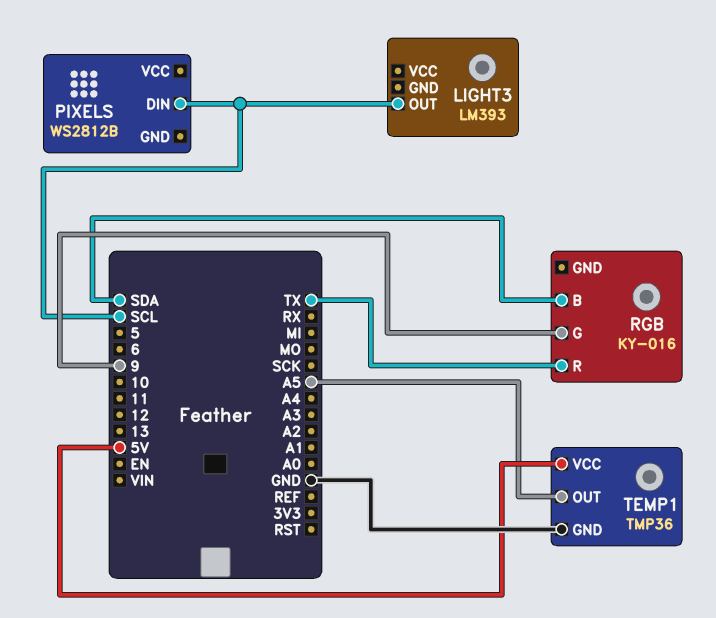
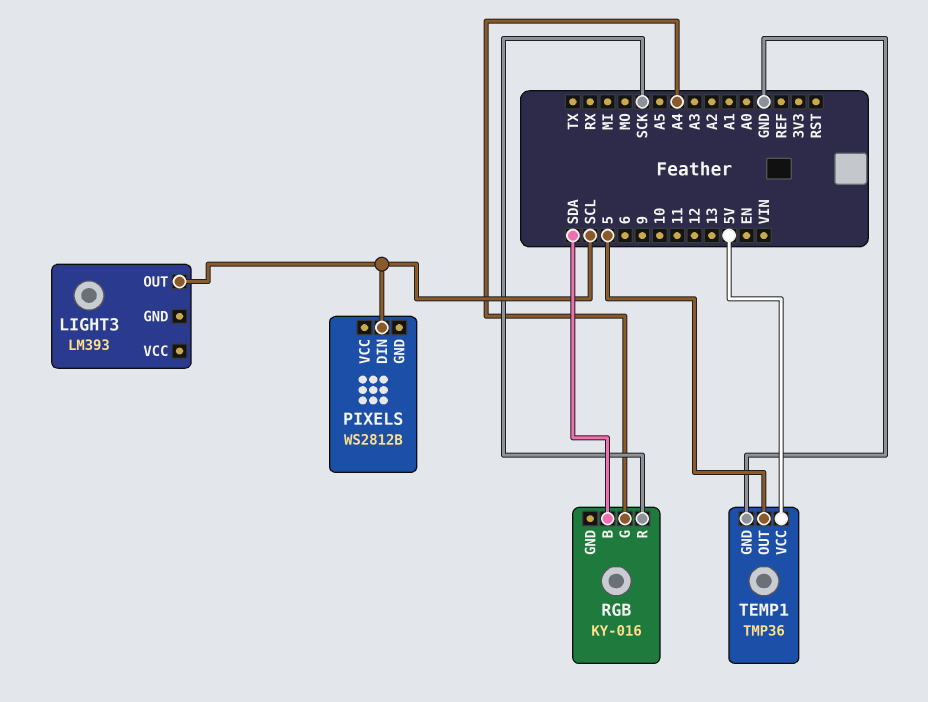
RGB pin G: 9 -> A4
RGB pin R: TX -> SCK
TEMP1 pin OUT: A5 -> 5

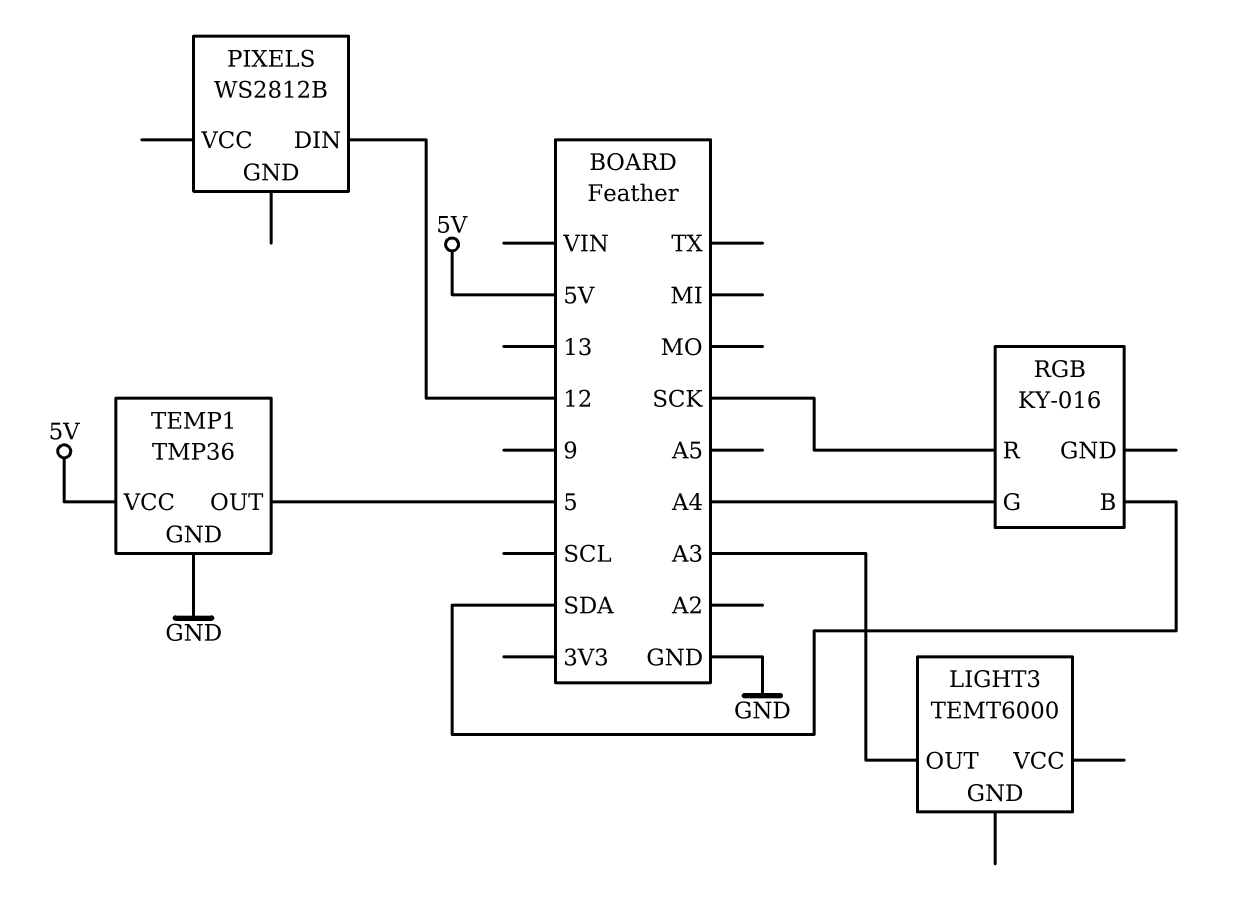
LIGHT3: LM393 -> TEMT6000
LIGHT3 pin OUT: SCL -> A3
PIXELS pin DIN: SCL -> 12

